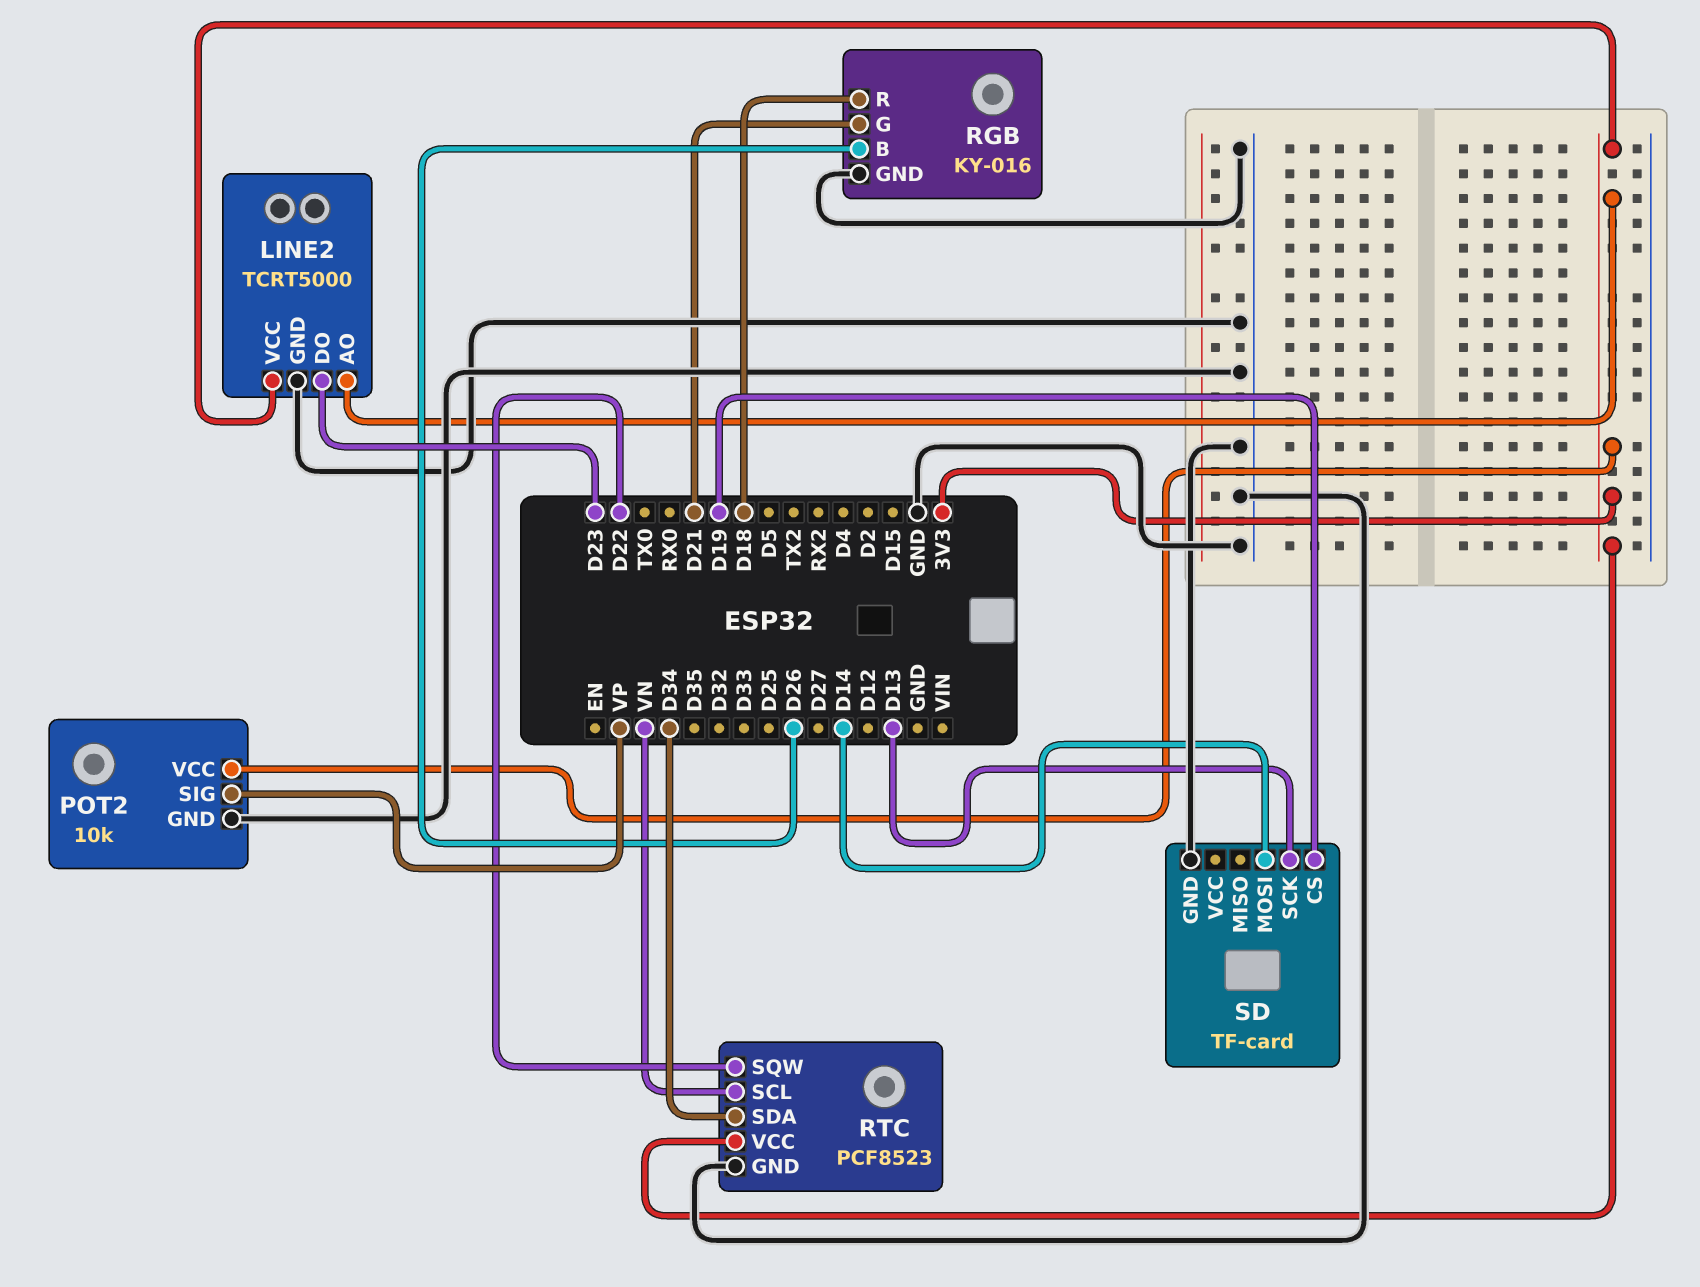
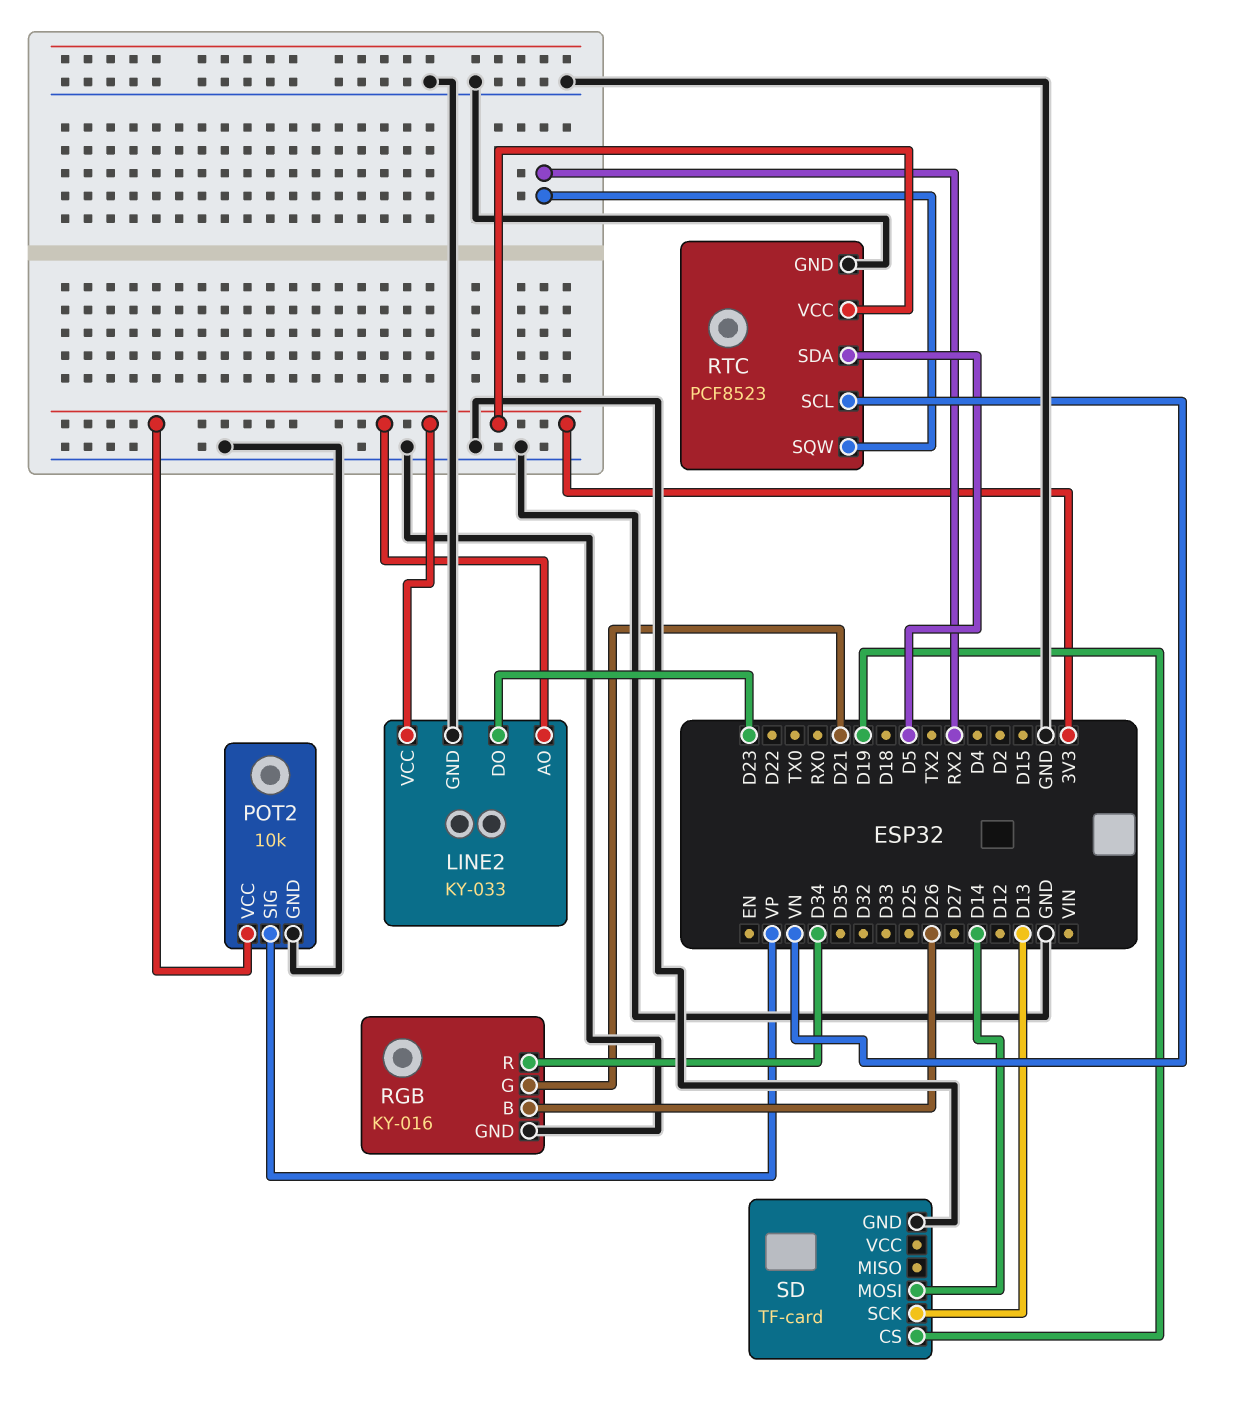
LINE2: TCRT5000 -> KY-033
RGB pin R: D18 -> D34
RTC pin SDA: D34 -> D5
RTC pin SQW: D22 -> RX2

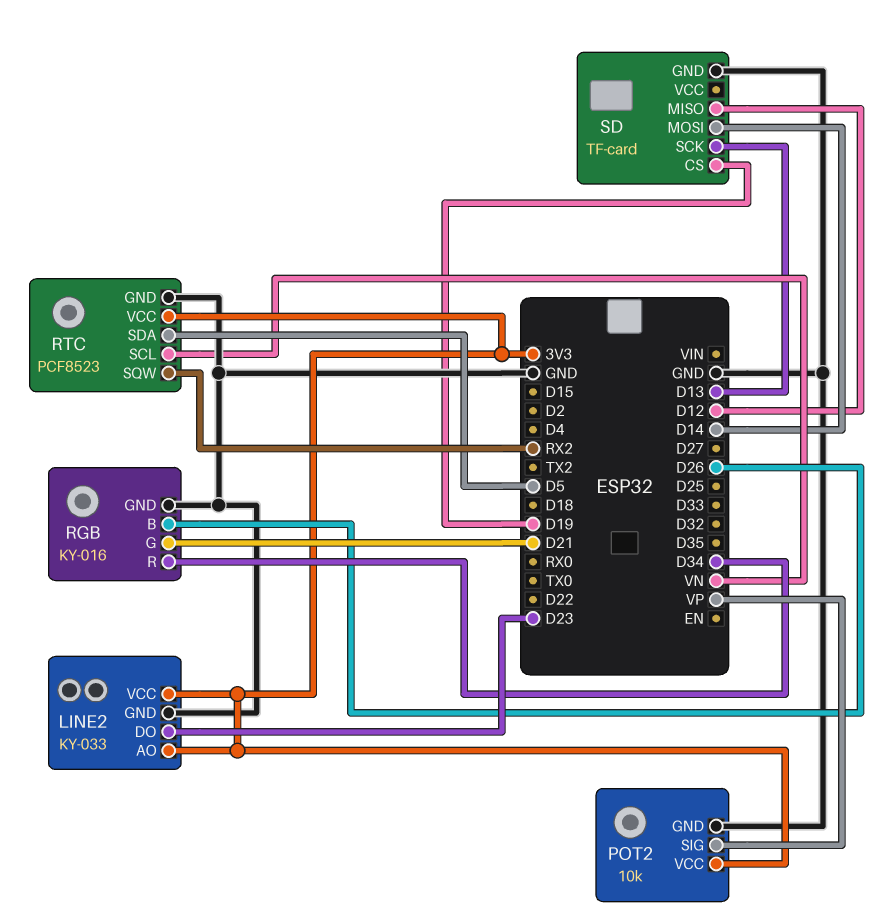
SD pin MISO: none -> D12

